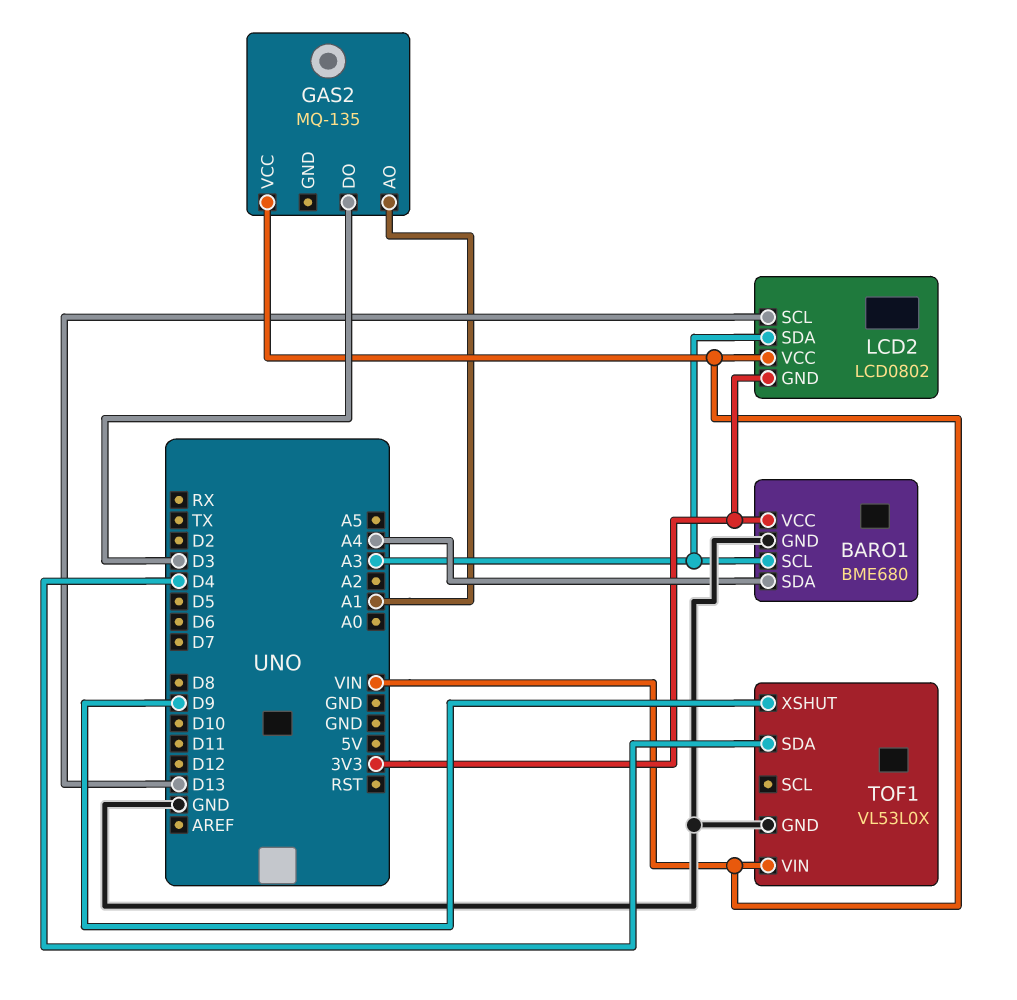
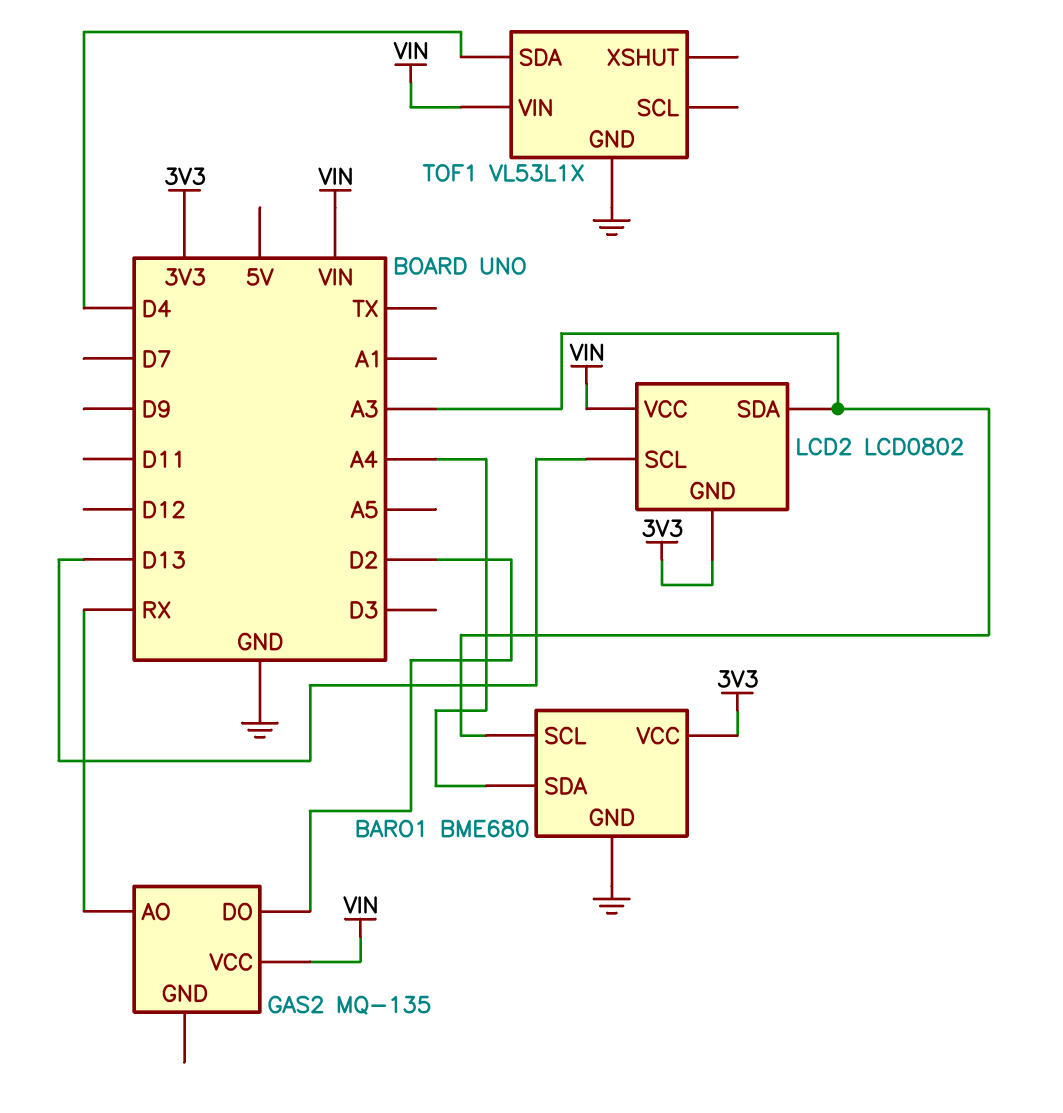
GAS2 pin AO: A1 -> RX
GAS2 pin DO: D3 -> D2
TOF1: VL53L0X -> VL53L1X
TOF1 pin XSHUT: D9 -> none

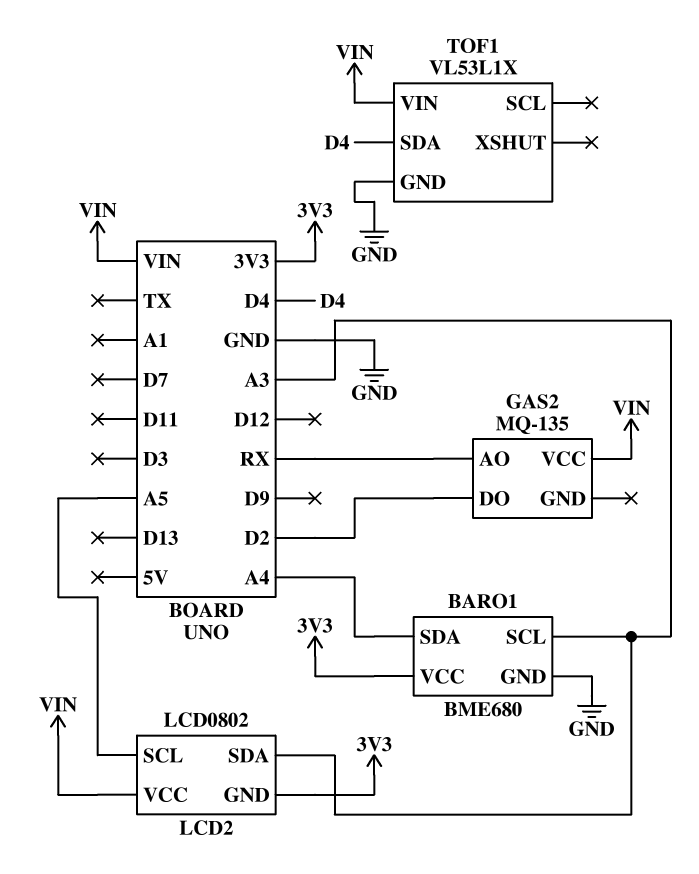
LCD2 pin SCL: D13 -> A5

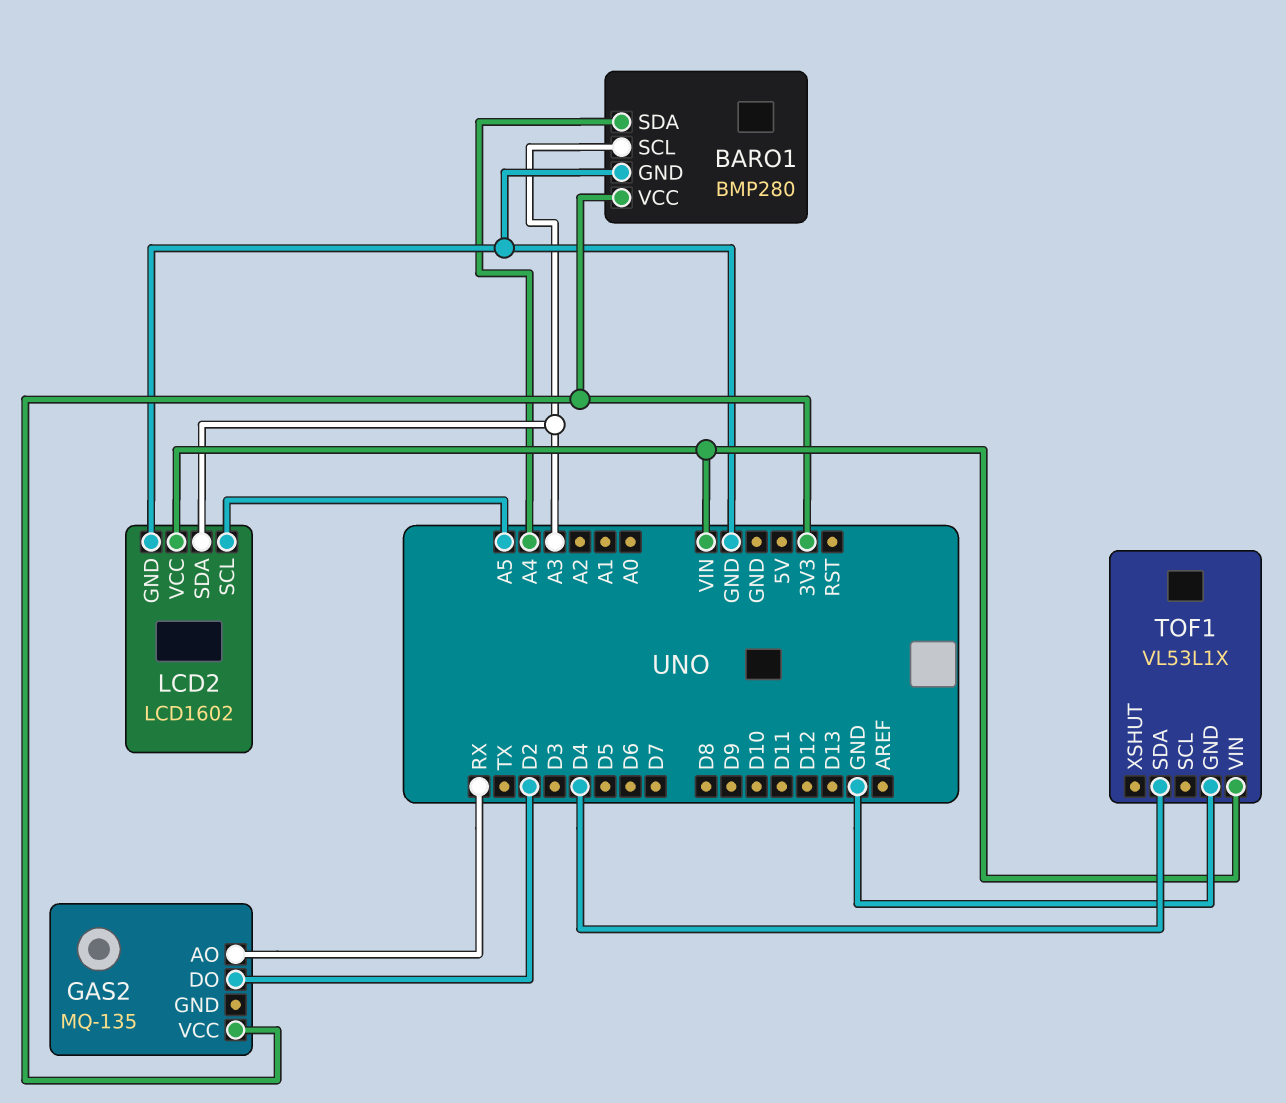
BARO1: BME680 -> BMP280
GAS2 pin VCC: VIN -> 3V3
LCD2: LCD0802 -> LCD1602
LCD2 pin GND: 3V3 -> GND

